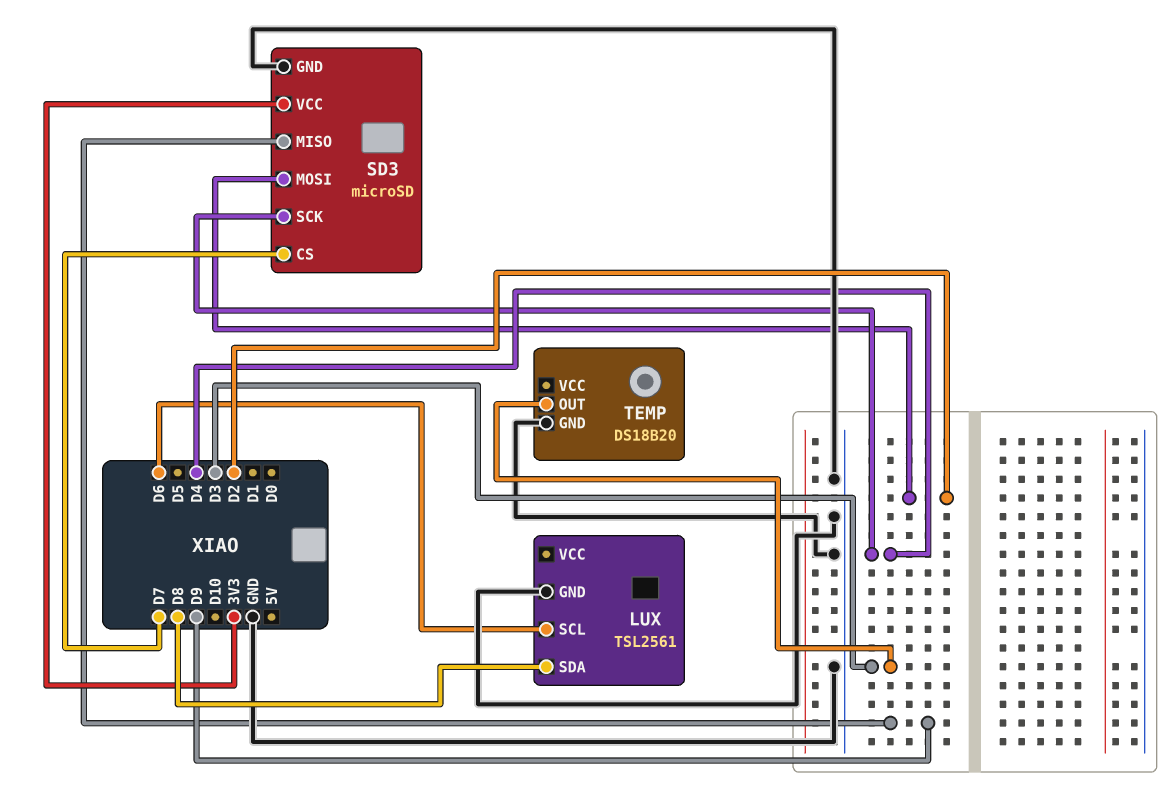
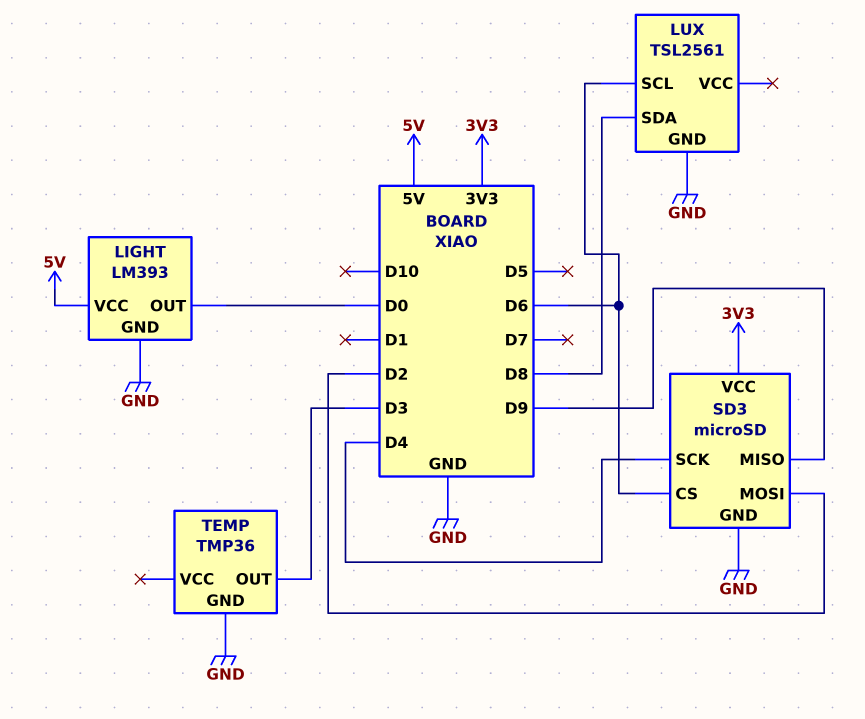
LIGHT: none -> LM393
LIGHT pin GND: none -> GND
LIGHT pin OUT: none -> D0
LIGHT pin VCC: none -> 5V
SD3 pin CS: D7 -> D6
TEMP: DS18B20 -> TMP36

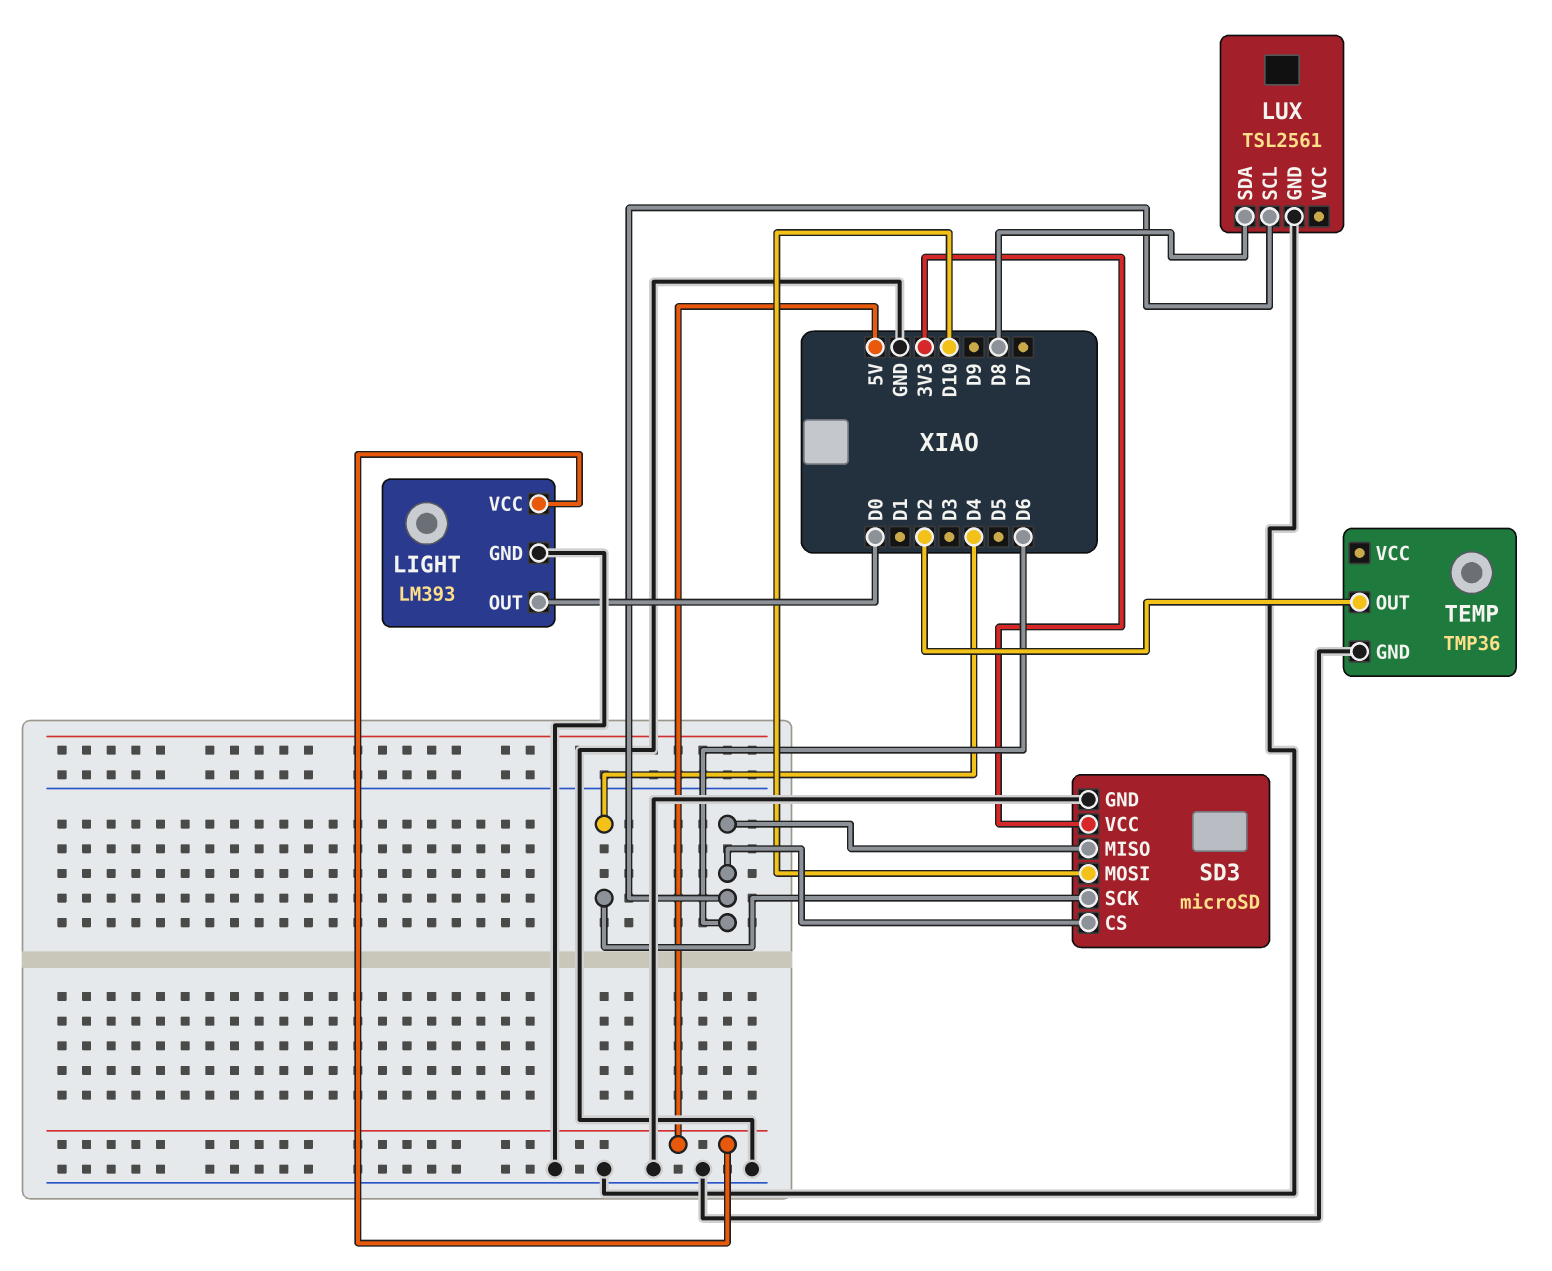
SD3 pin MISO: D9 -> D6
SD3 pin MOSI: D2 -> D10
TEMP pin OUT: D3 -> D2

